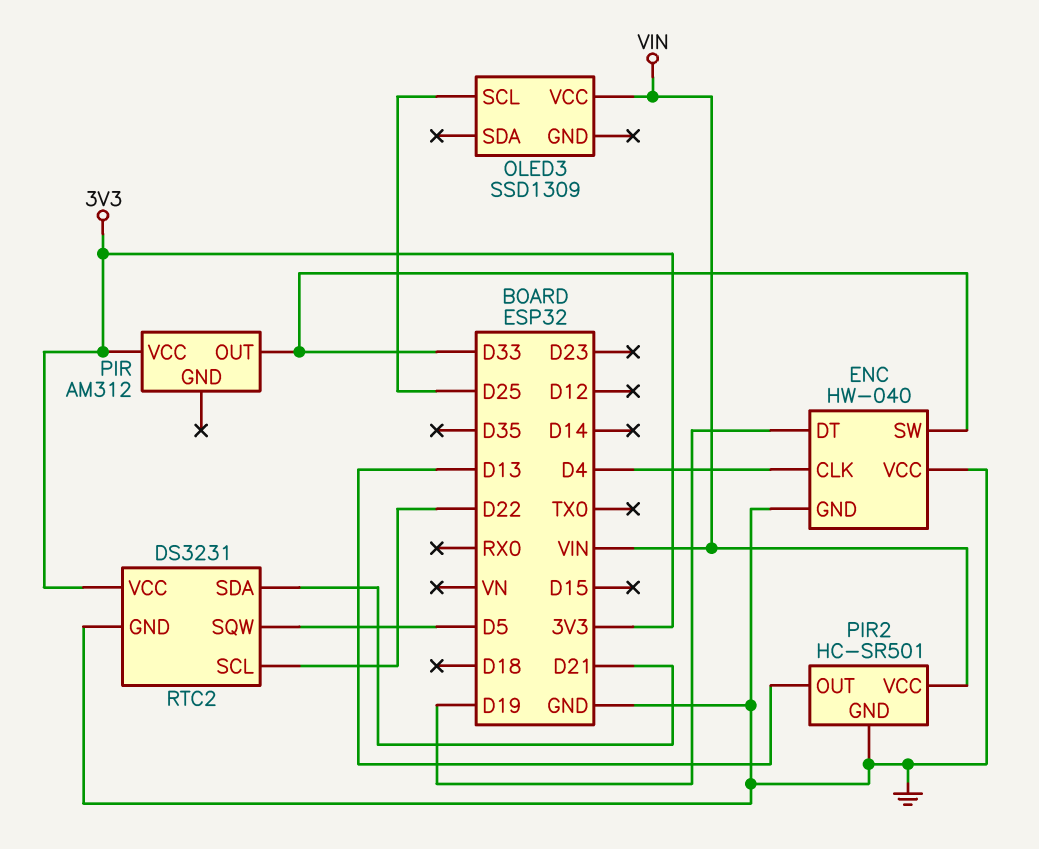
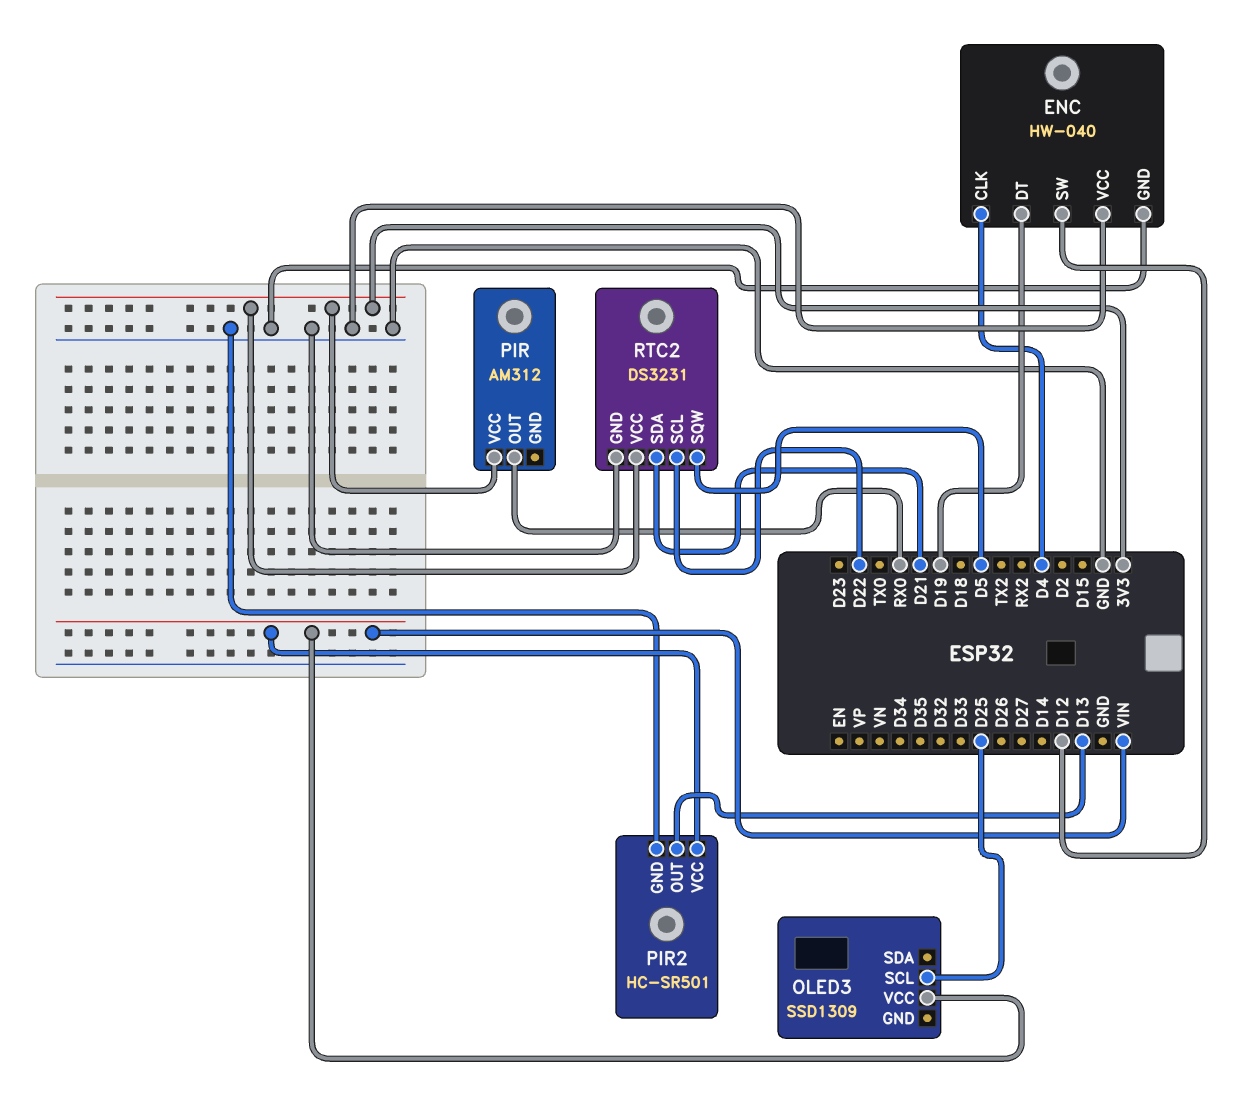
ENC pin SW: D33 -> D12
PIR pin OUT: D33 -> RX0

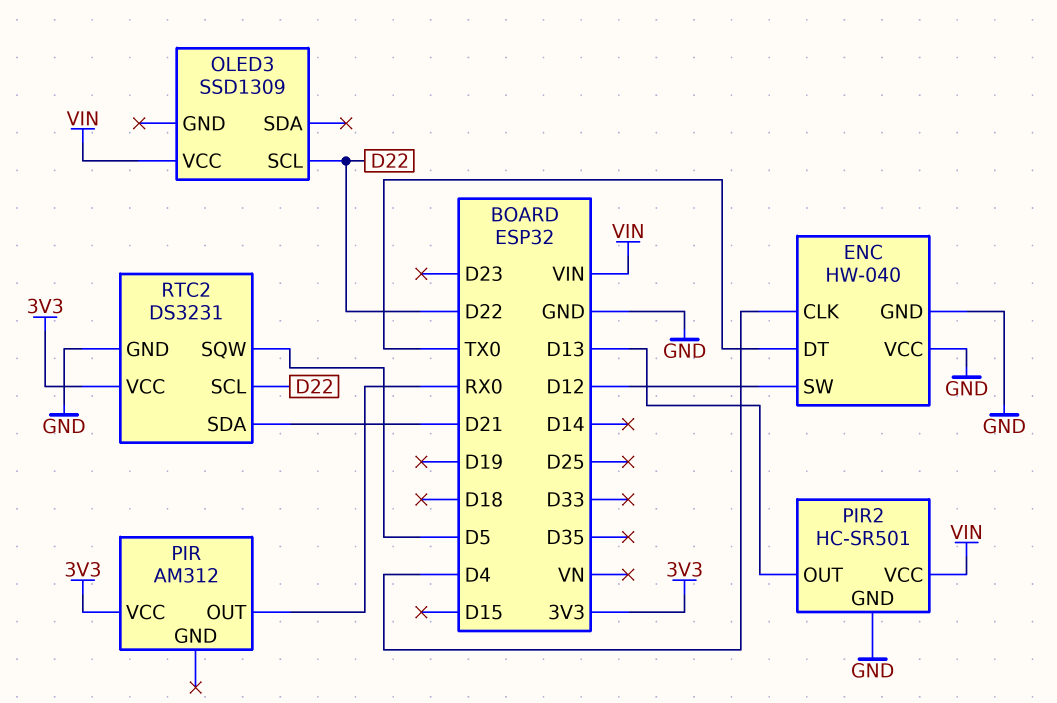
ENC pin DT: D19 -> TX0
OLED3 pin SCL: D25 -> D22

